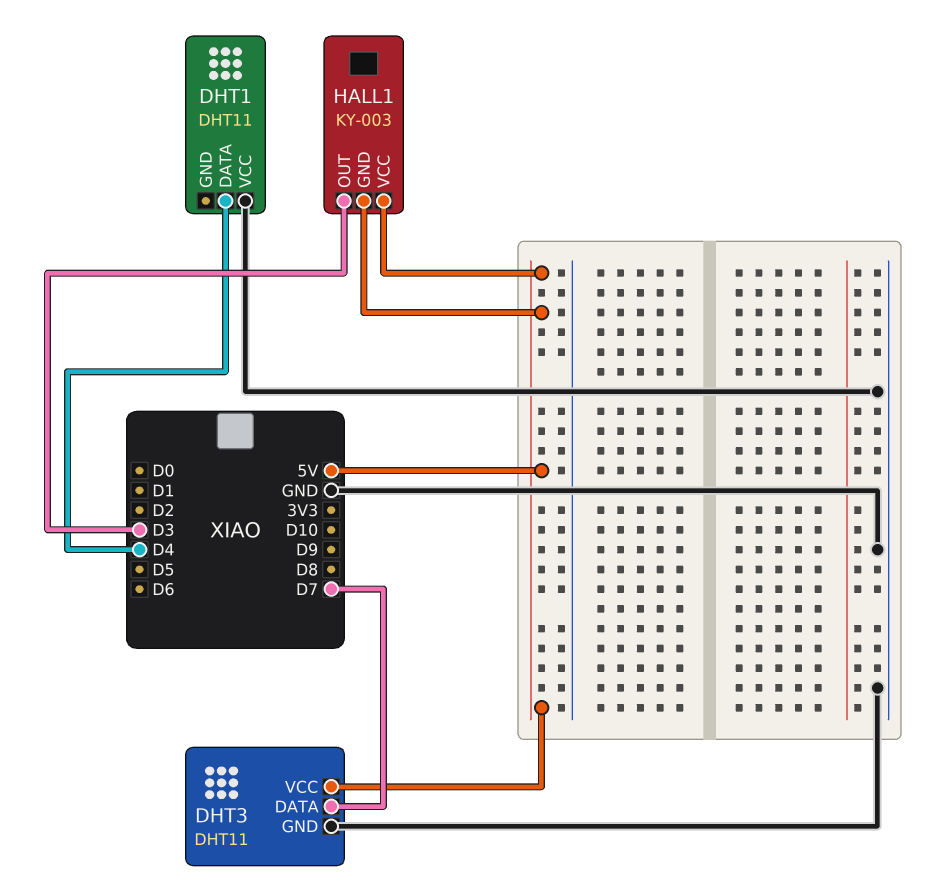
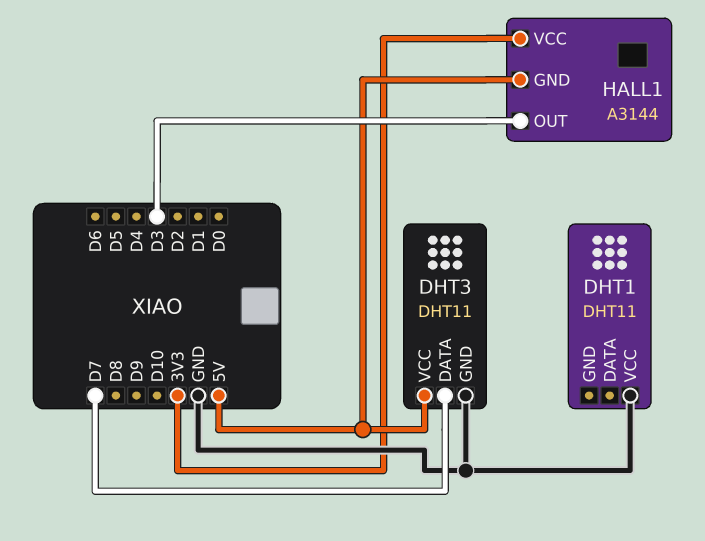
DHT1 pin DATA: D4 -> none
HALL1: KY-003 -> A3144
HALL1 pin VCC: 5V -> 3V3

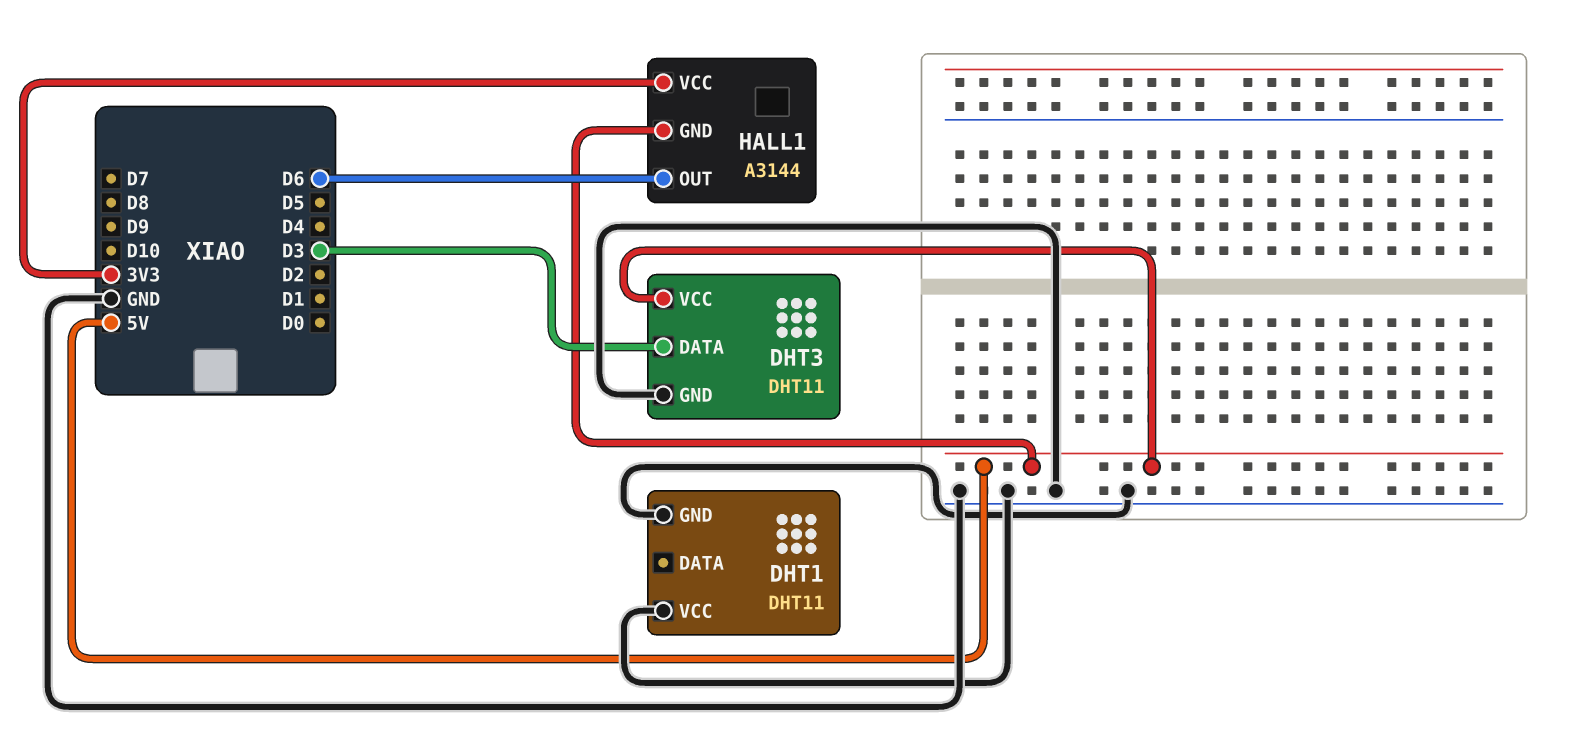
DHT1 pin GND: none -> GND
DHT3 pin DATA: D7 -> D3
HALL1 pin OUT: D3 -> D6

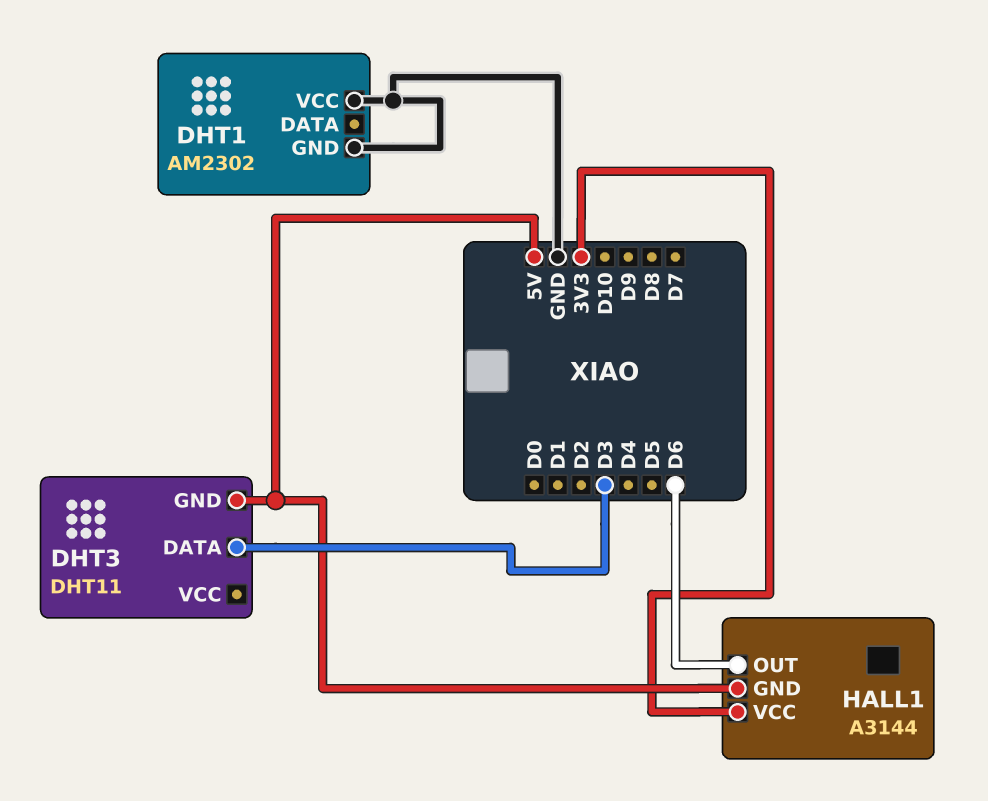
DHT1: DHT11 -> AM2302
DHT3 pin GND: GND -> 5V
DHT3 pin VCC: 5V -> none

